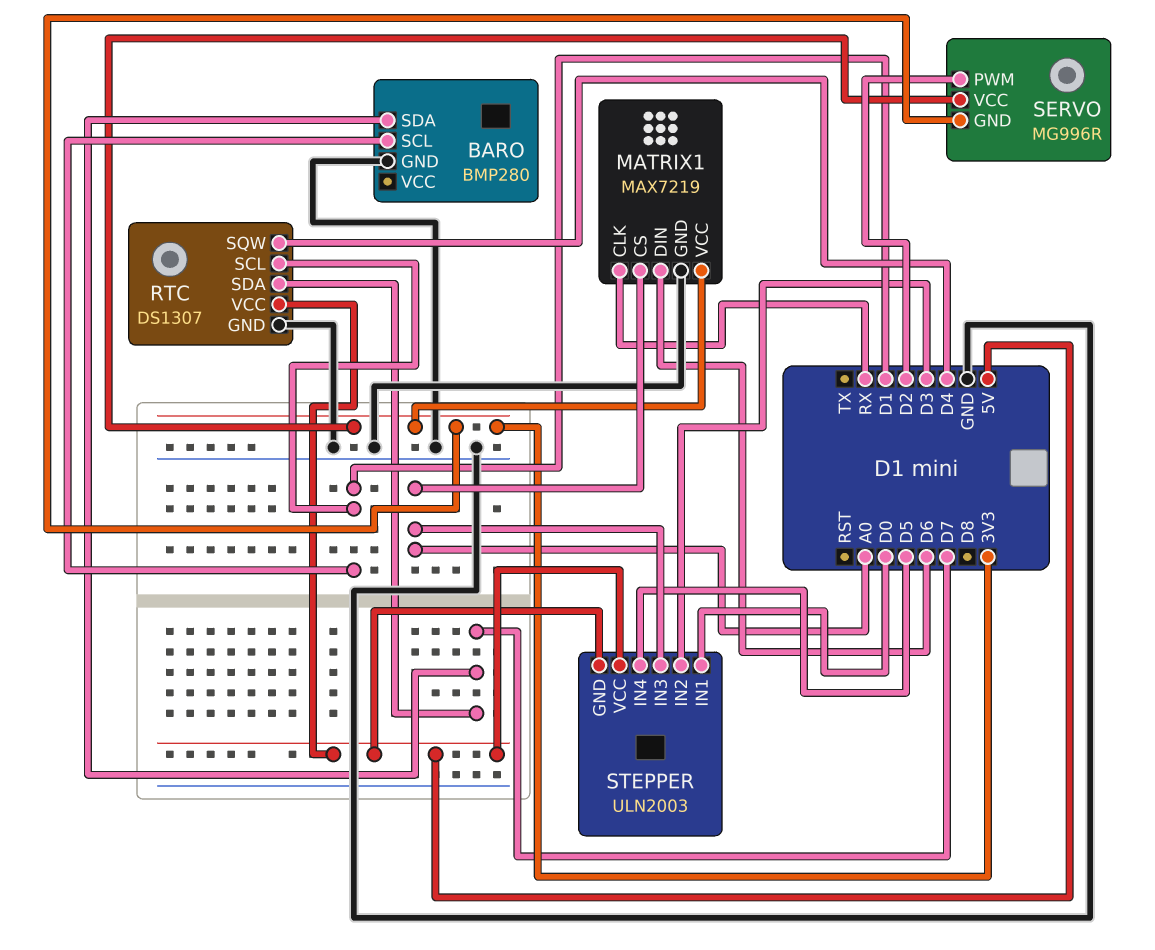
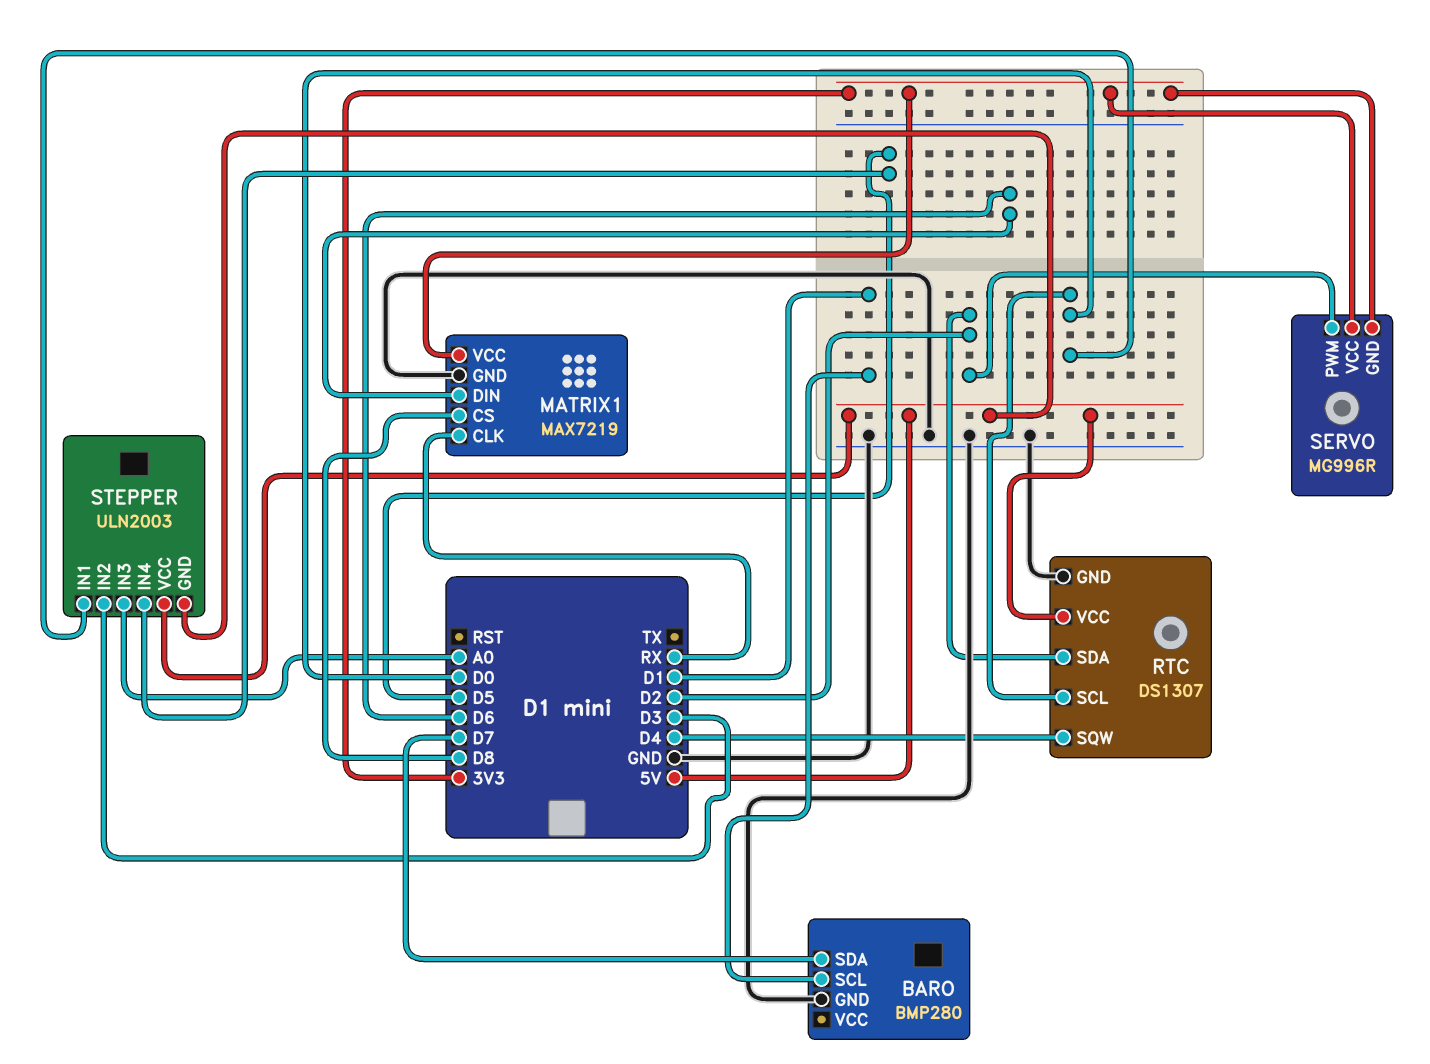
MATRIX1 pin CS: A0 -> D8
RTC pin SCL: D1 -> D0
RTC pin SDA: D7 -> D2

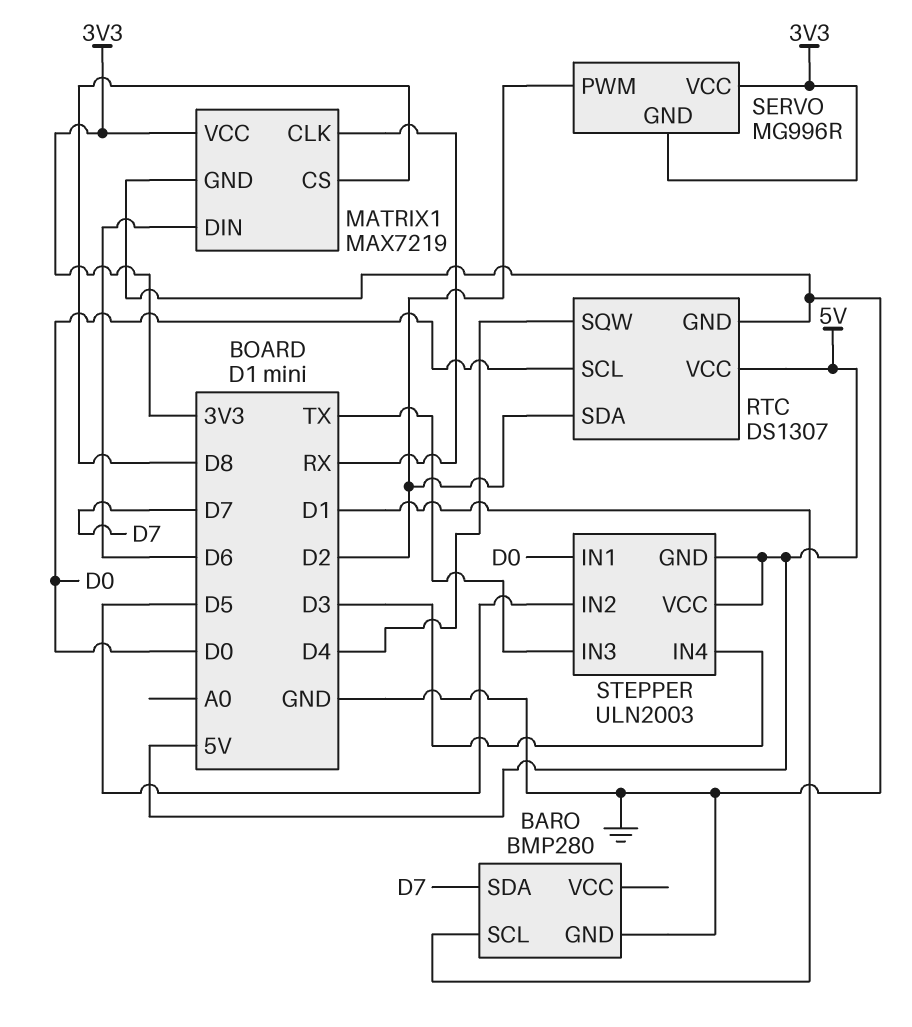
STEPPER pin IN2: D3 -> D5
STEPPER pin IN3: A0 -> TX
STEPPER pin IN4: D5 -> D3

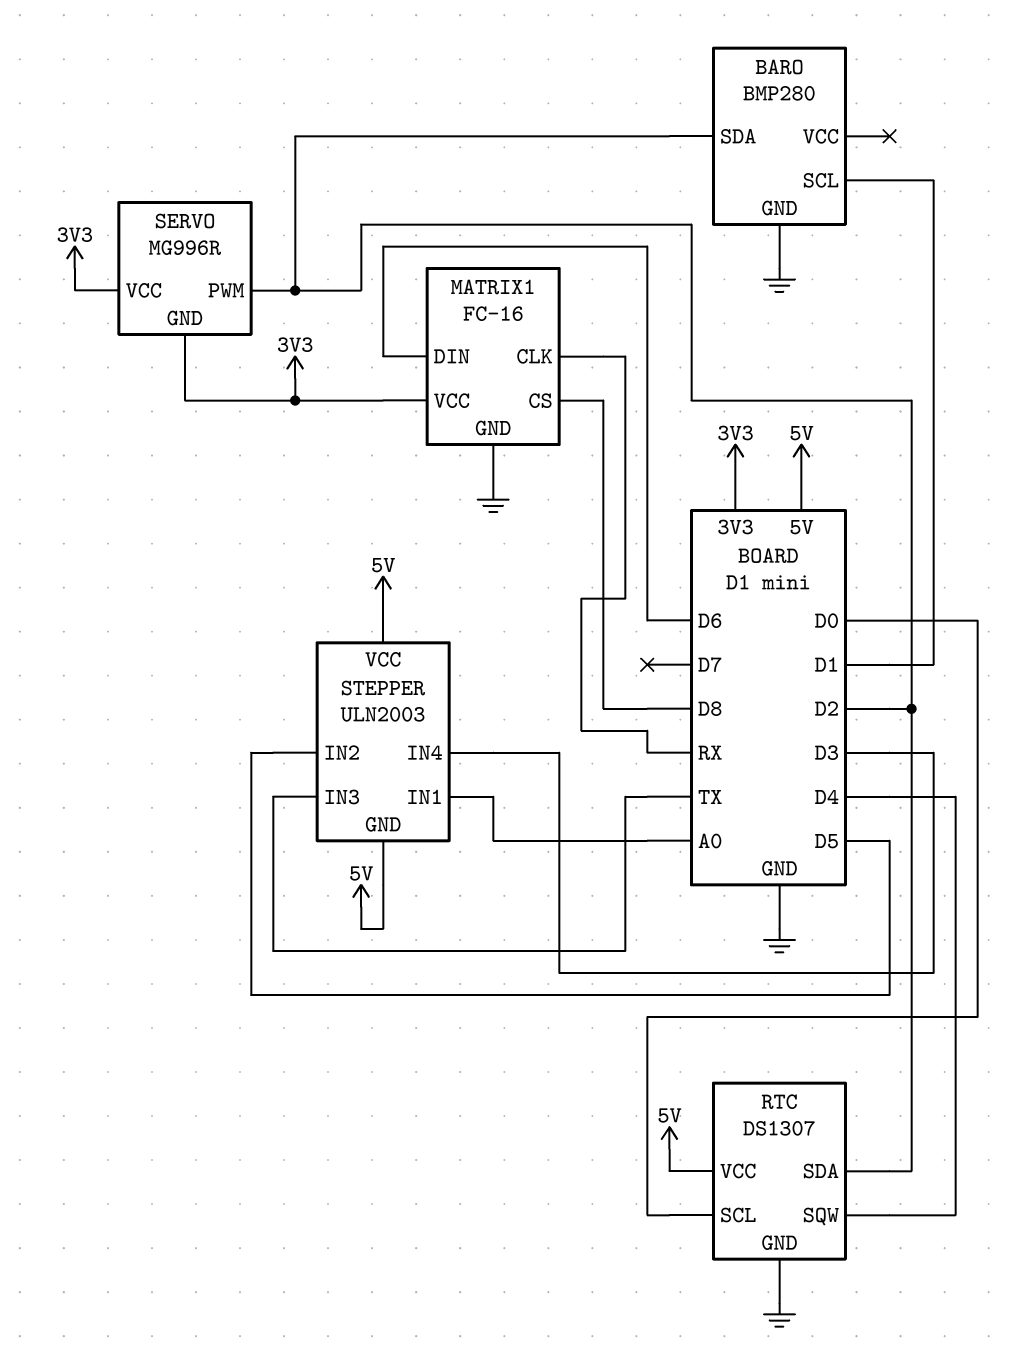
BARO pin SDA: D7 -> D2
MATRIX1: MAX7219 -> FC-16
STEPPER pin IN1: D0 -> A0

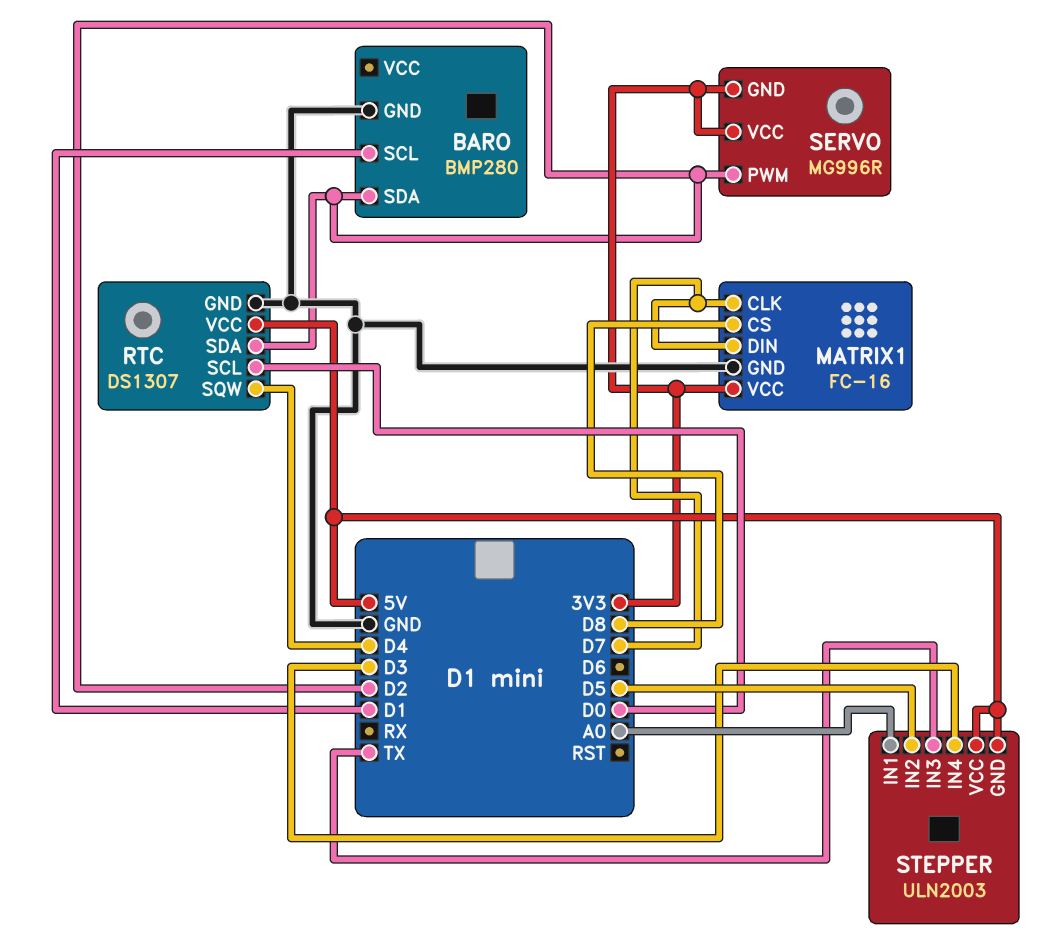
MATRIX1 pin CLK: RX -> D7
MATRIX1 pin DIN: D6 -> D7

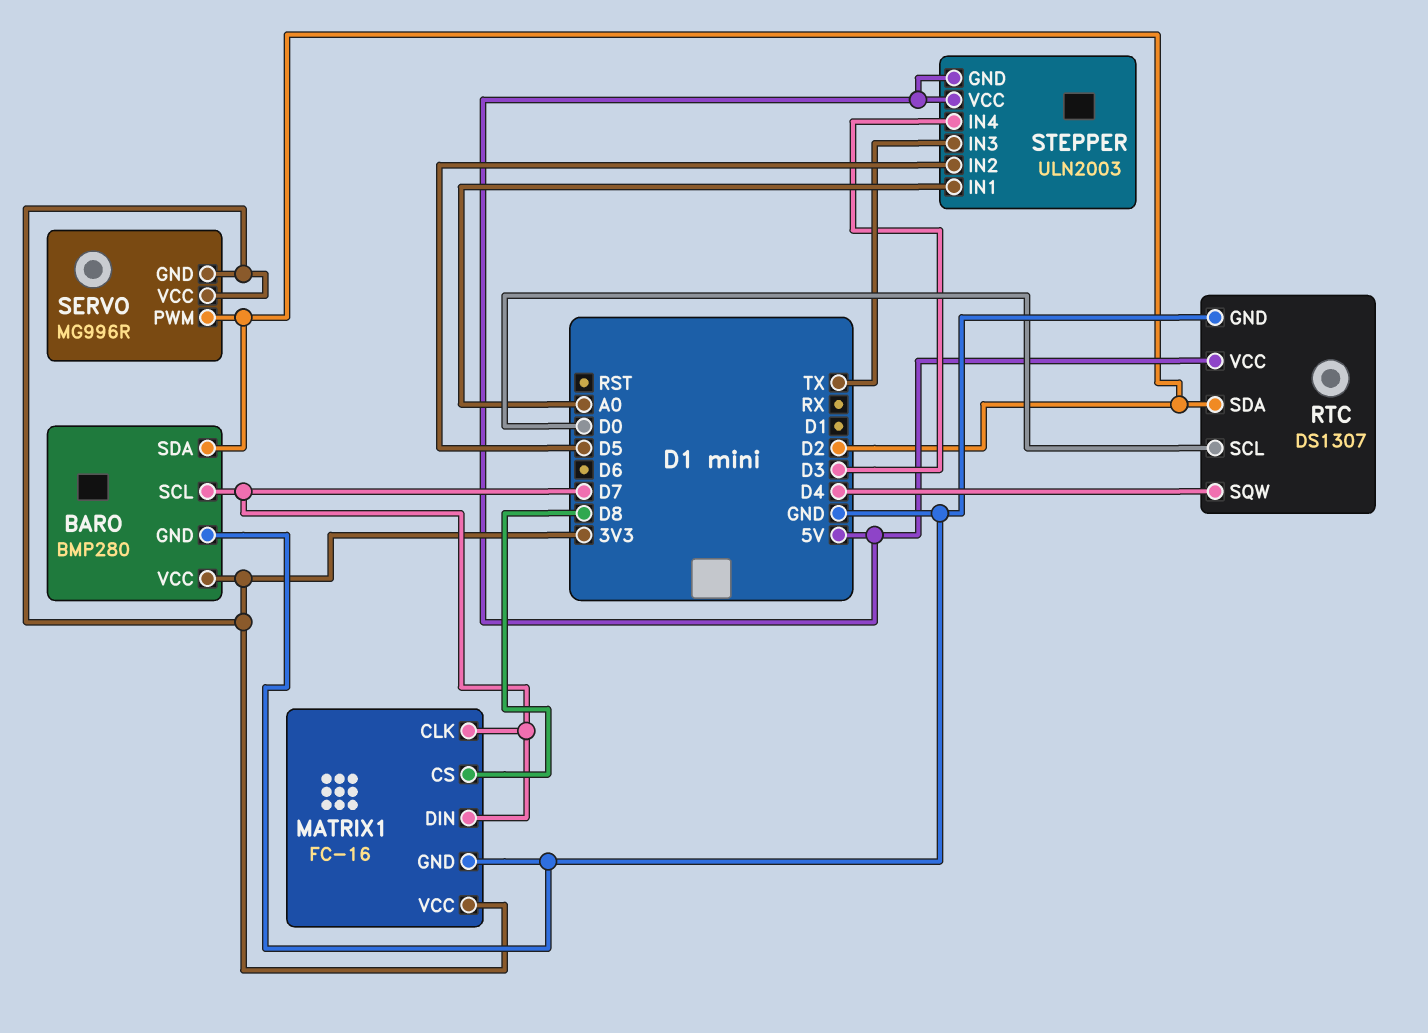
BARO pin SCL: D1 -> D7
BARO pin VCC: none -> 3V3

